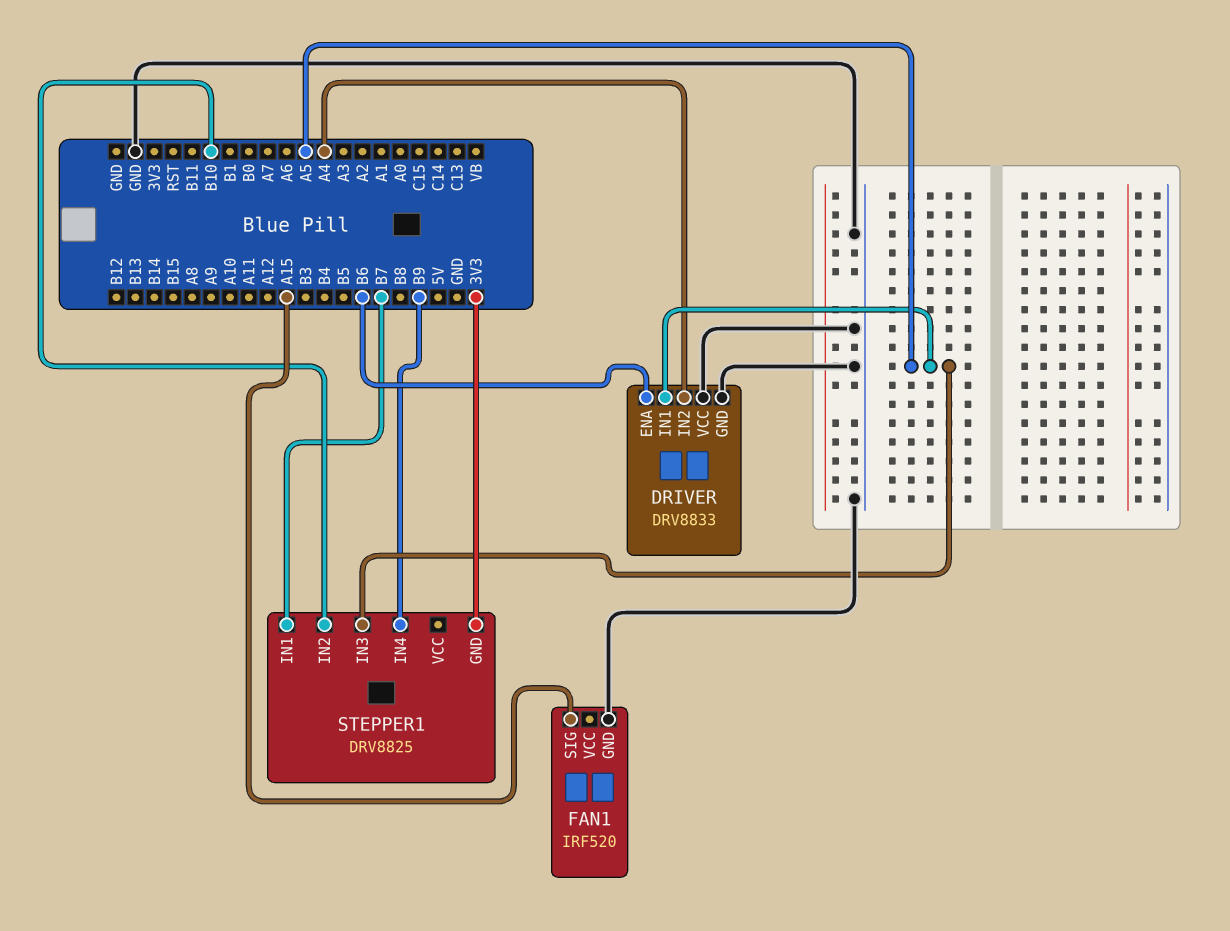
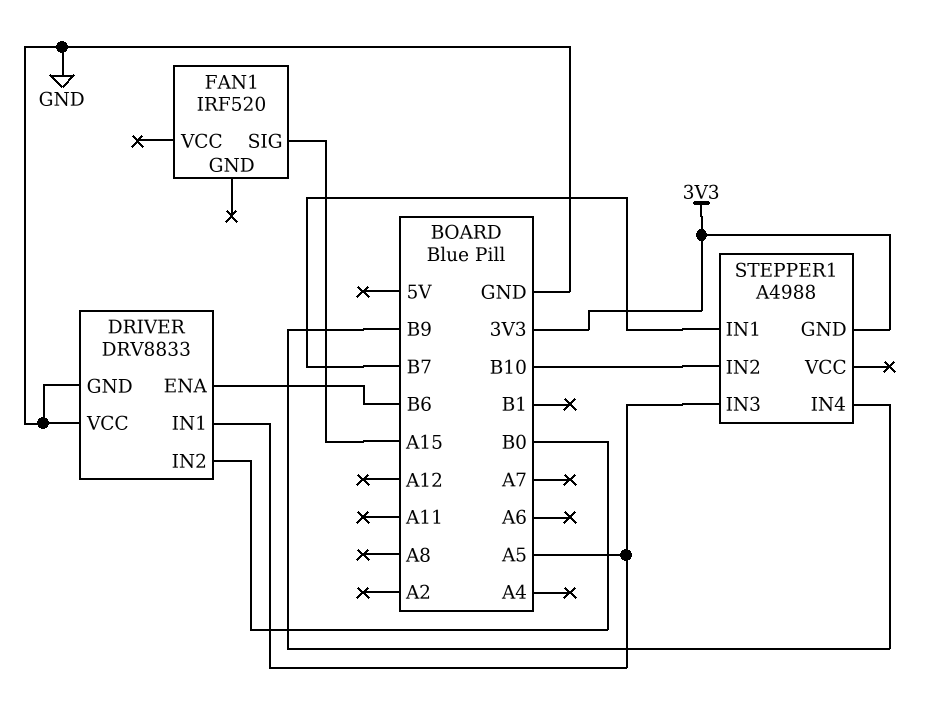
DRIVER pin IN2: A4 -> B0
FAN1 pin GND: GND -> none
STEPPER1: DRV8825 -> A4988

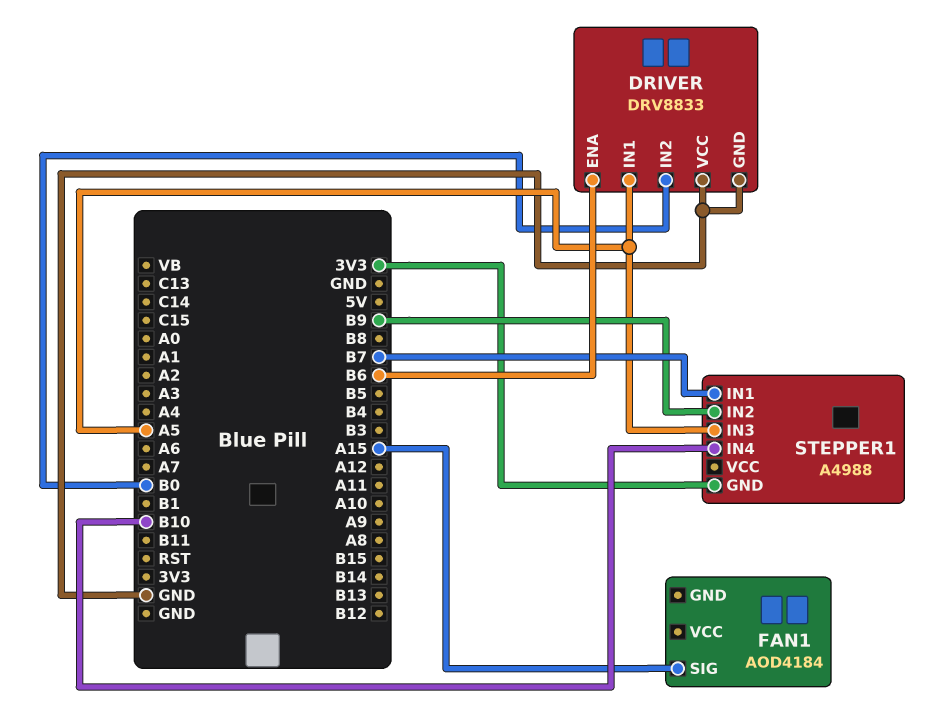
FAN1: IRF520 -> AOD4184
STEPPER1 pin IN2: B10 -> B9
STEPPER1 pin IN4: B9 -> B10

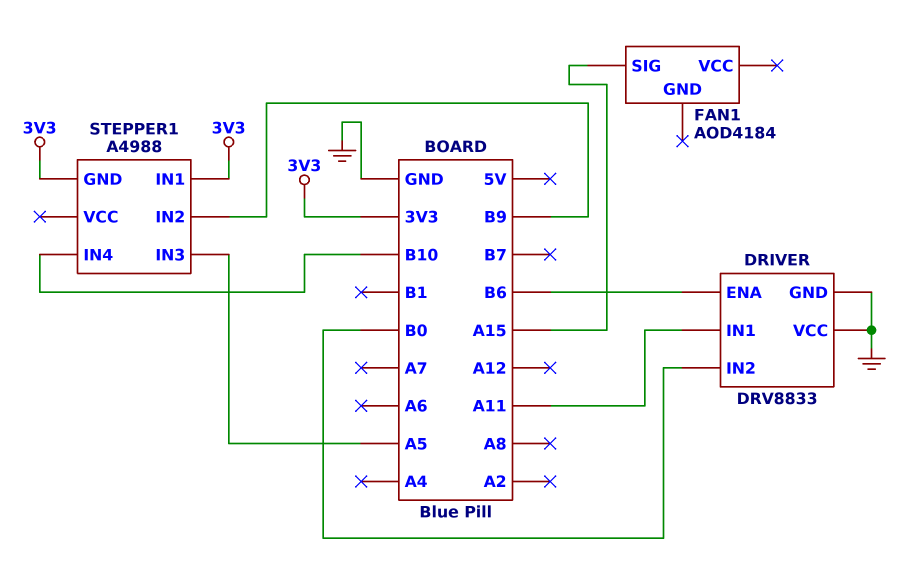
DRIVER pin IN1: A5 -> A11
STEPPER1 pin IN1: B7 -> 3V3

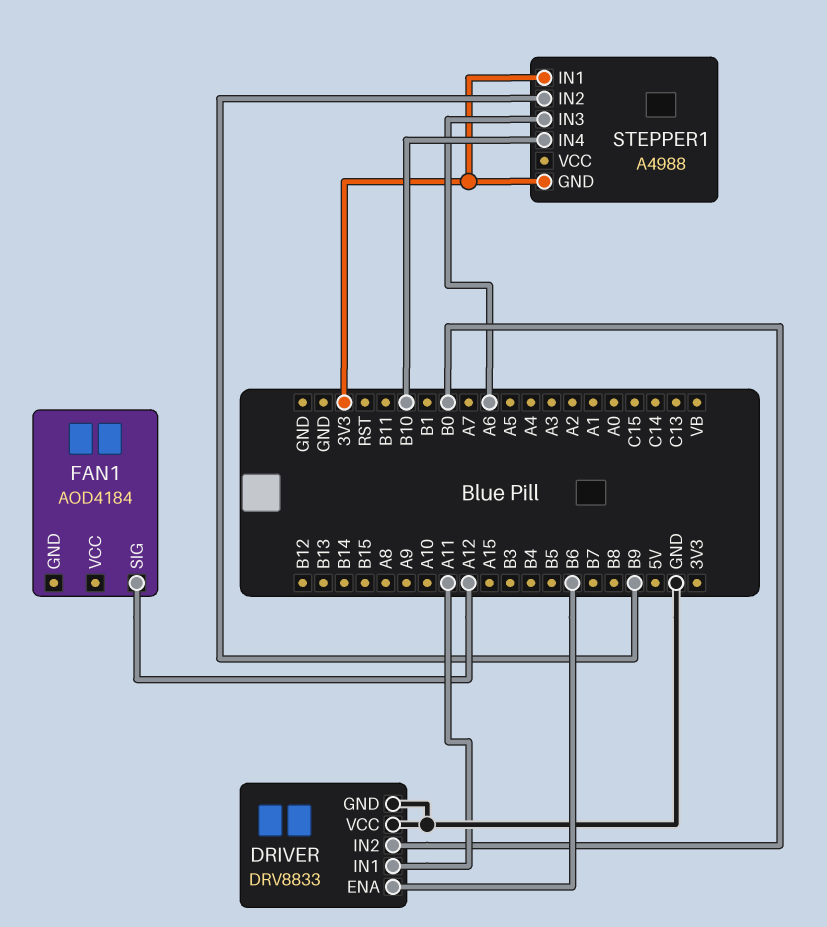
FAN1 pin SIG: A15 -> A12
STEPPER1 pin IN3: A5 -> A6

